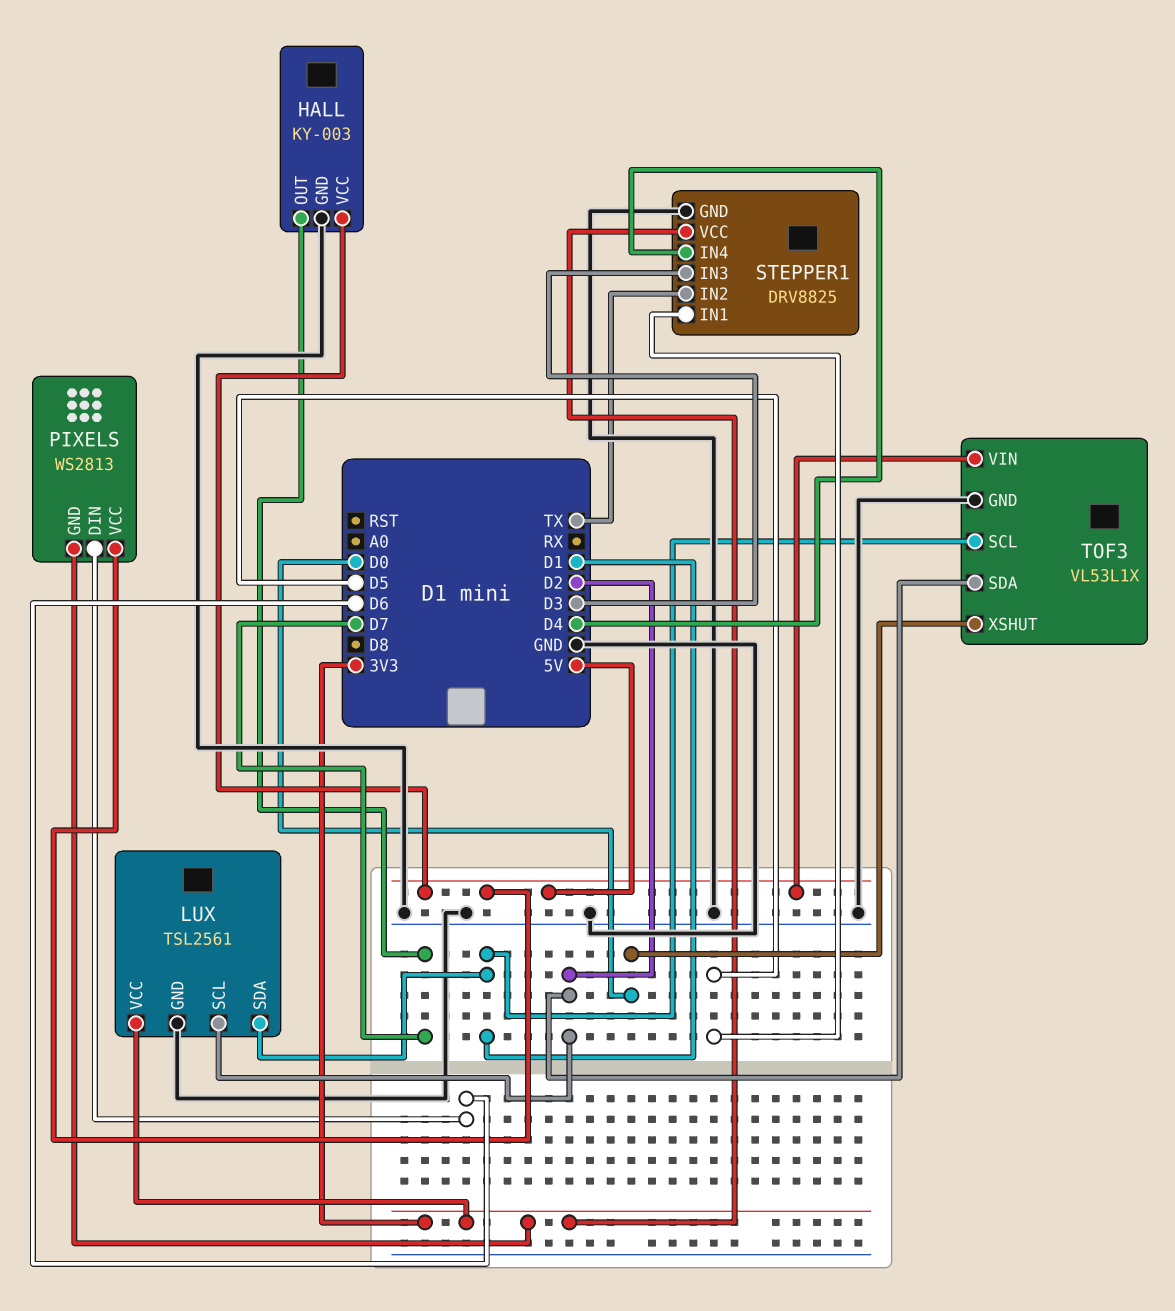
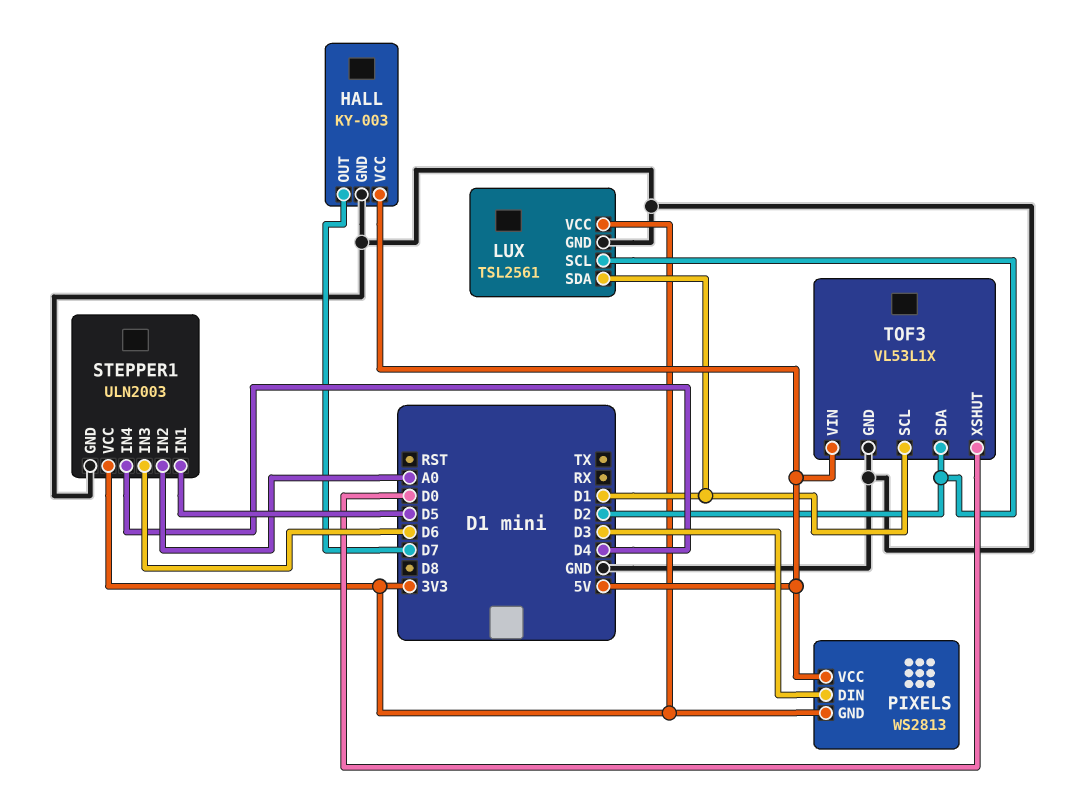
PIXELS pin DIN: D6 -> D3
STEPPER1: DRV8825 -> ULN2003
STEPPER1 pin IN2: TX -> A0
STEPPER1 pin IN3: D3 -> D6

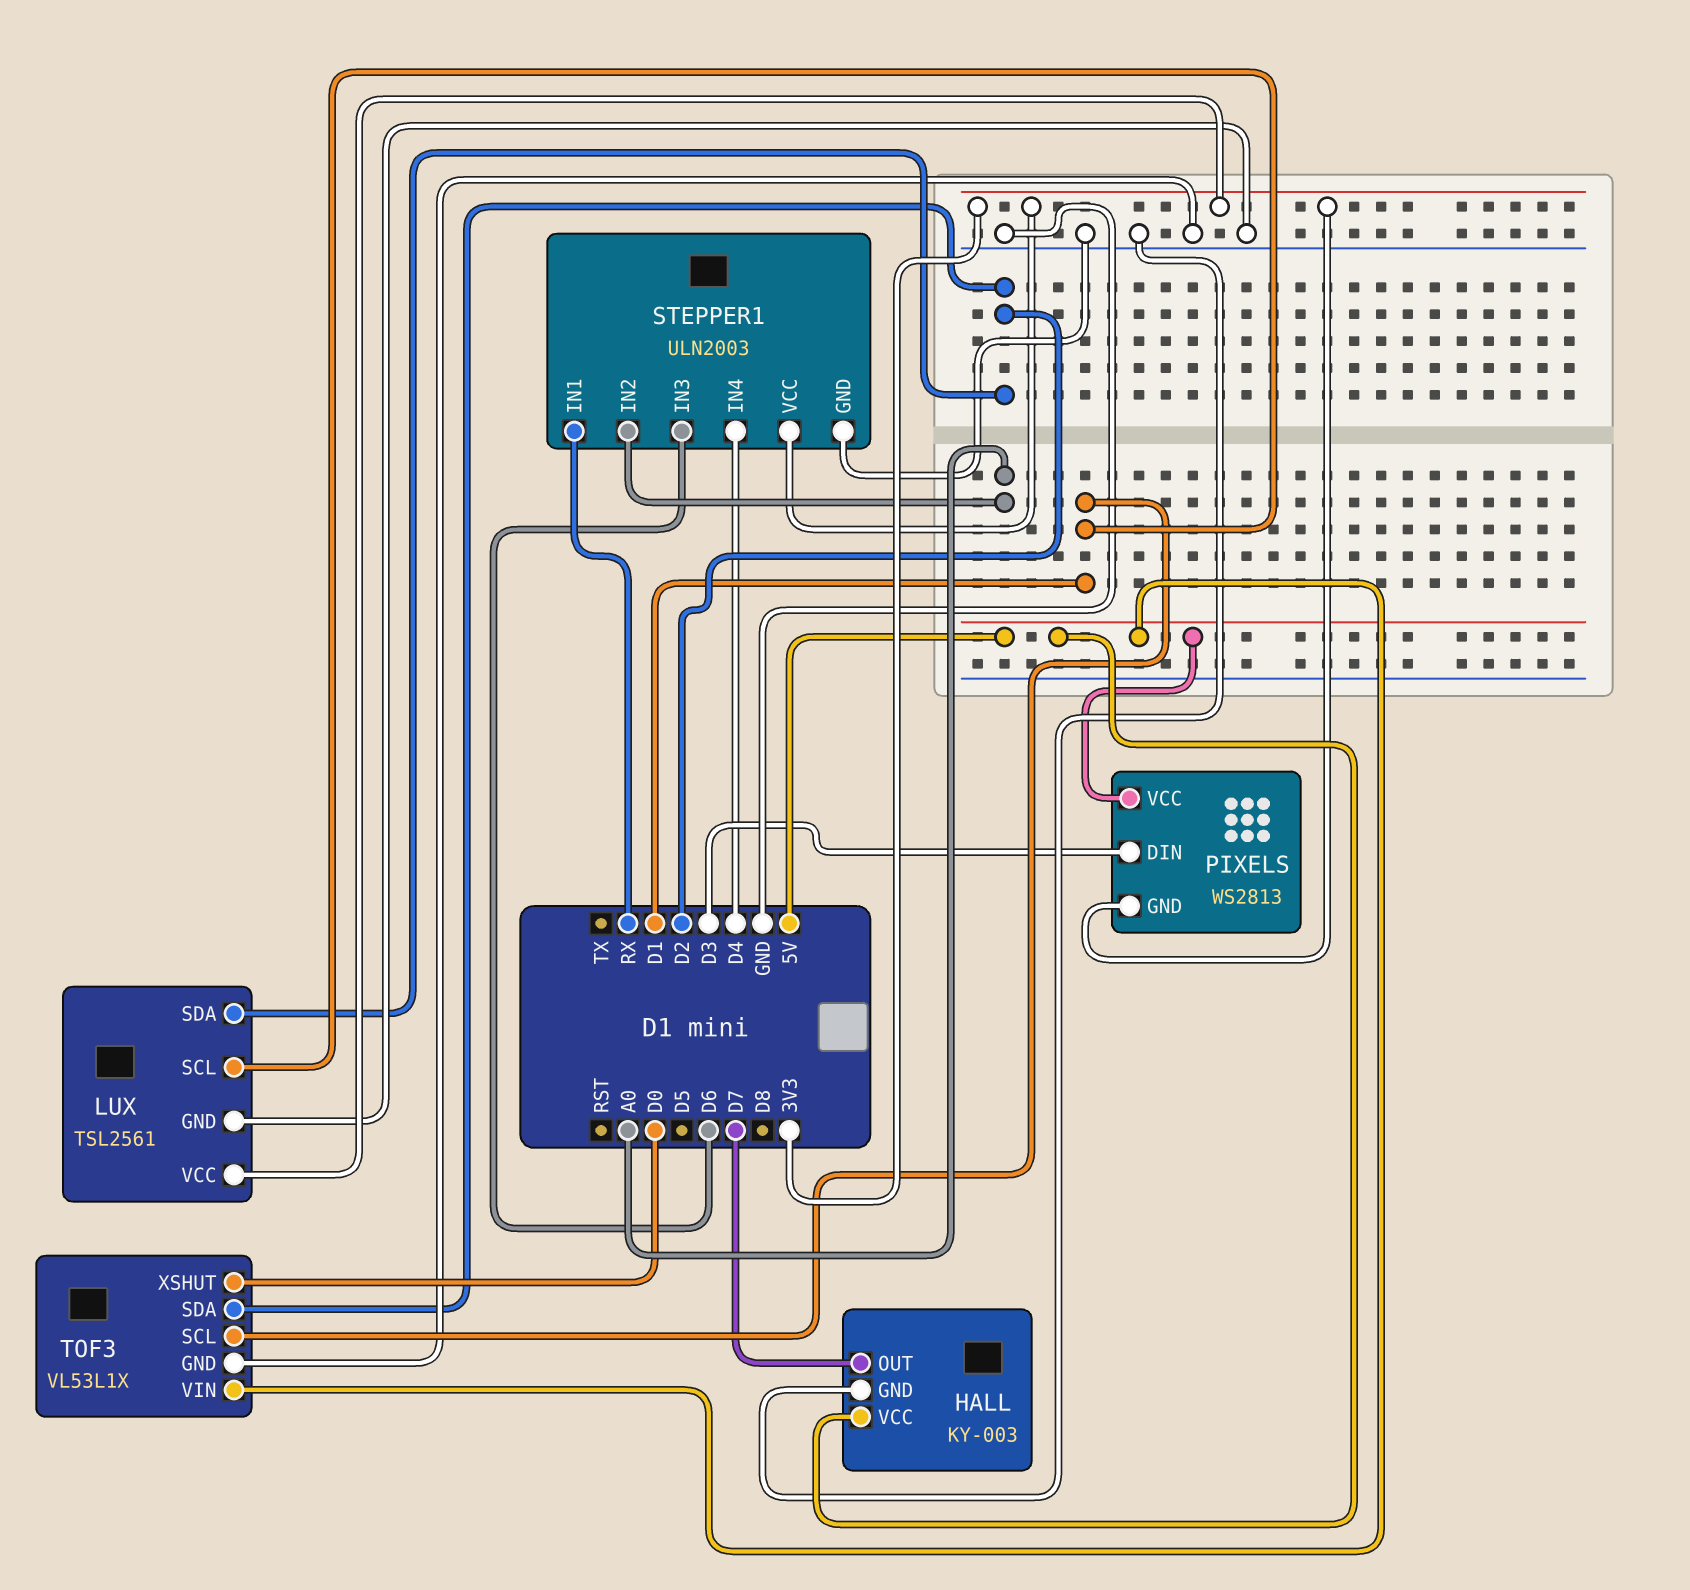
LUX pin SCL: D2 -> D1
LUX pin SDA: D1 -> D2
STEPPER1 pin IN1: D5 -> RX

